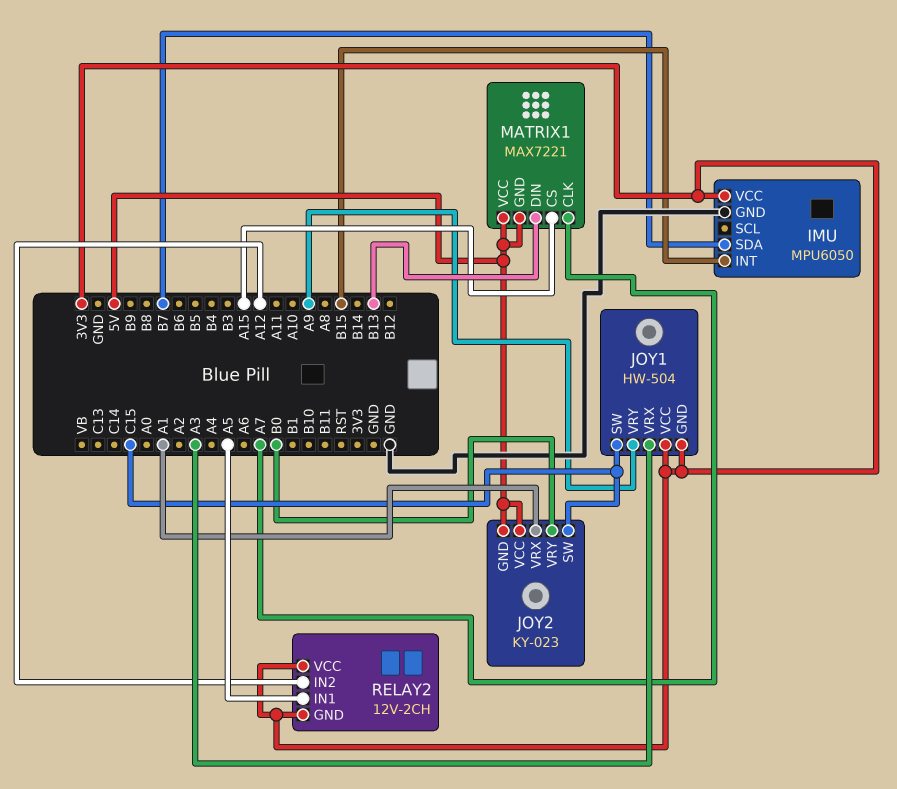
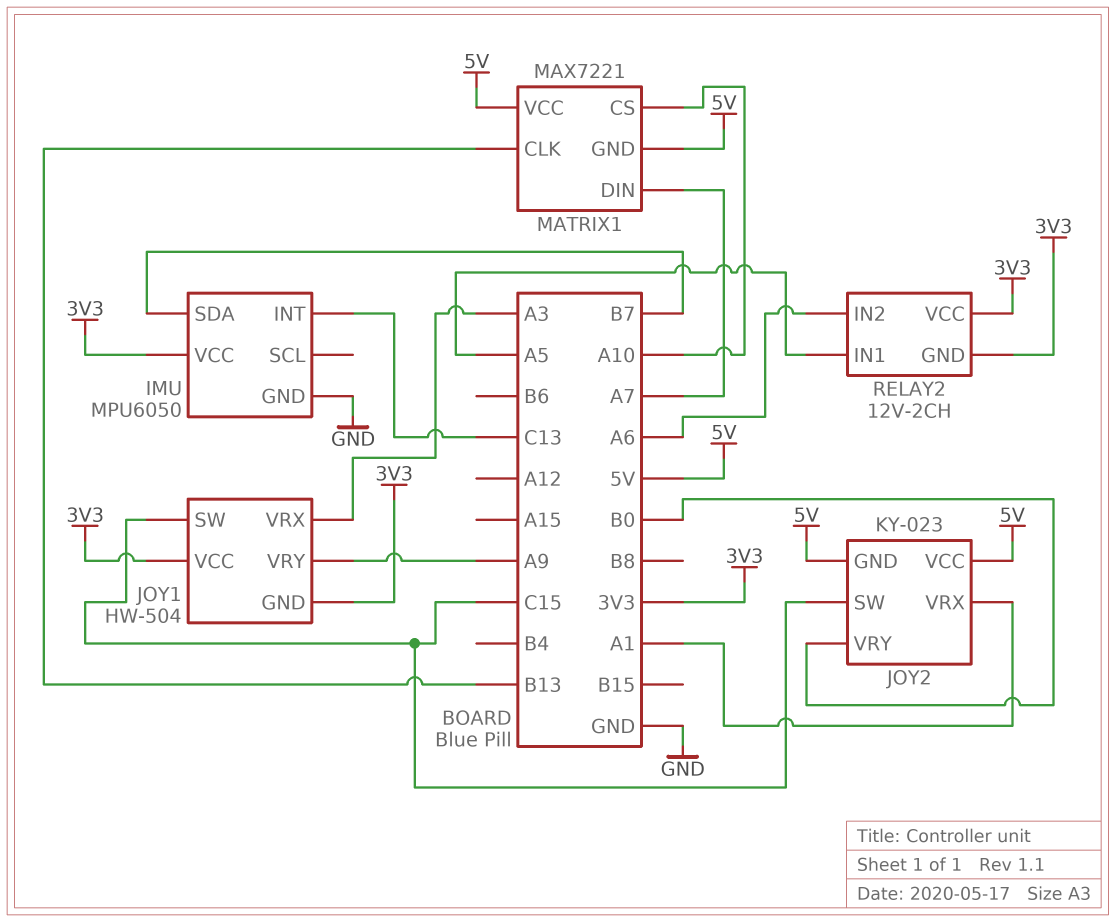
IMU pin INT: B15 -> C13
MATRIX1 pin CLK: A7 -> B13
MATRIX1 pin CS: A15 -> A10
MATRIX1 pin DIN: B13 -> A7
RELAY2 pin IN2: A12 -> A6

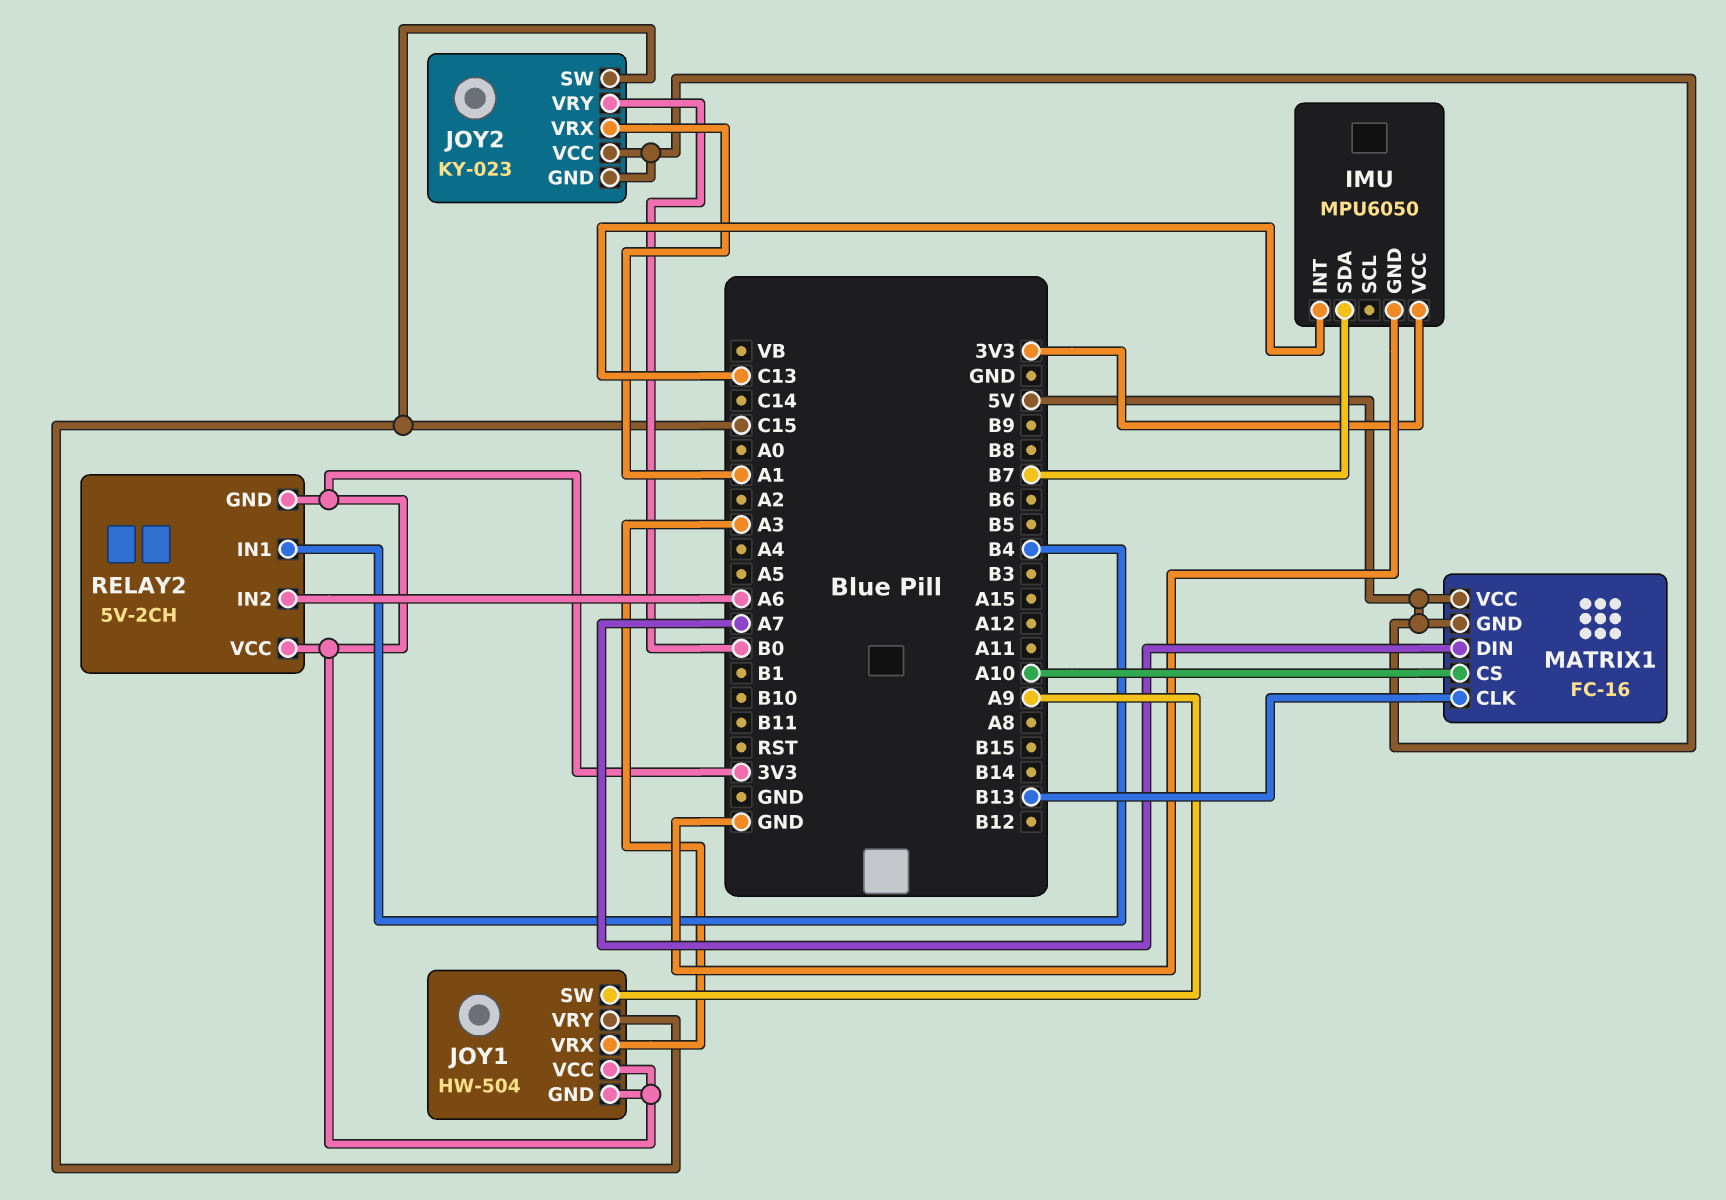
JOY1 pin SW: C15 -> A9
JOY1 pin VRY: A9 -> C15
MATRIX1: MAX7221 -> FC-16
RELAY2: 12V-2CH -> 5V-2CH
RELAY2 pin IN1: A5 -> B4

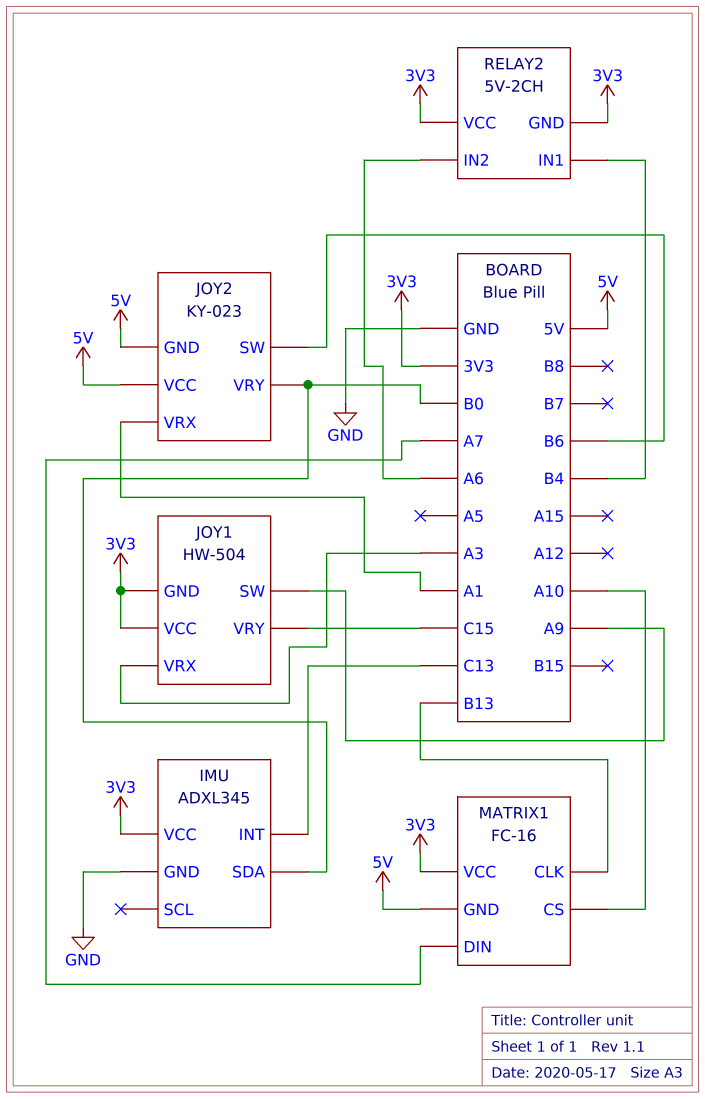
IMU: MPU6050 -> ADXL345
IMU pin SDA: B7 -> B0
JOY2 pin SW: C15 -> B6
MATRIX1 pin VCC: 5V -> 3V3

